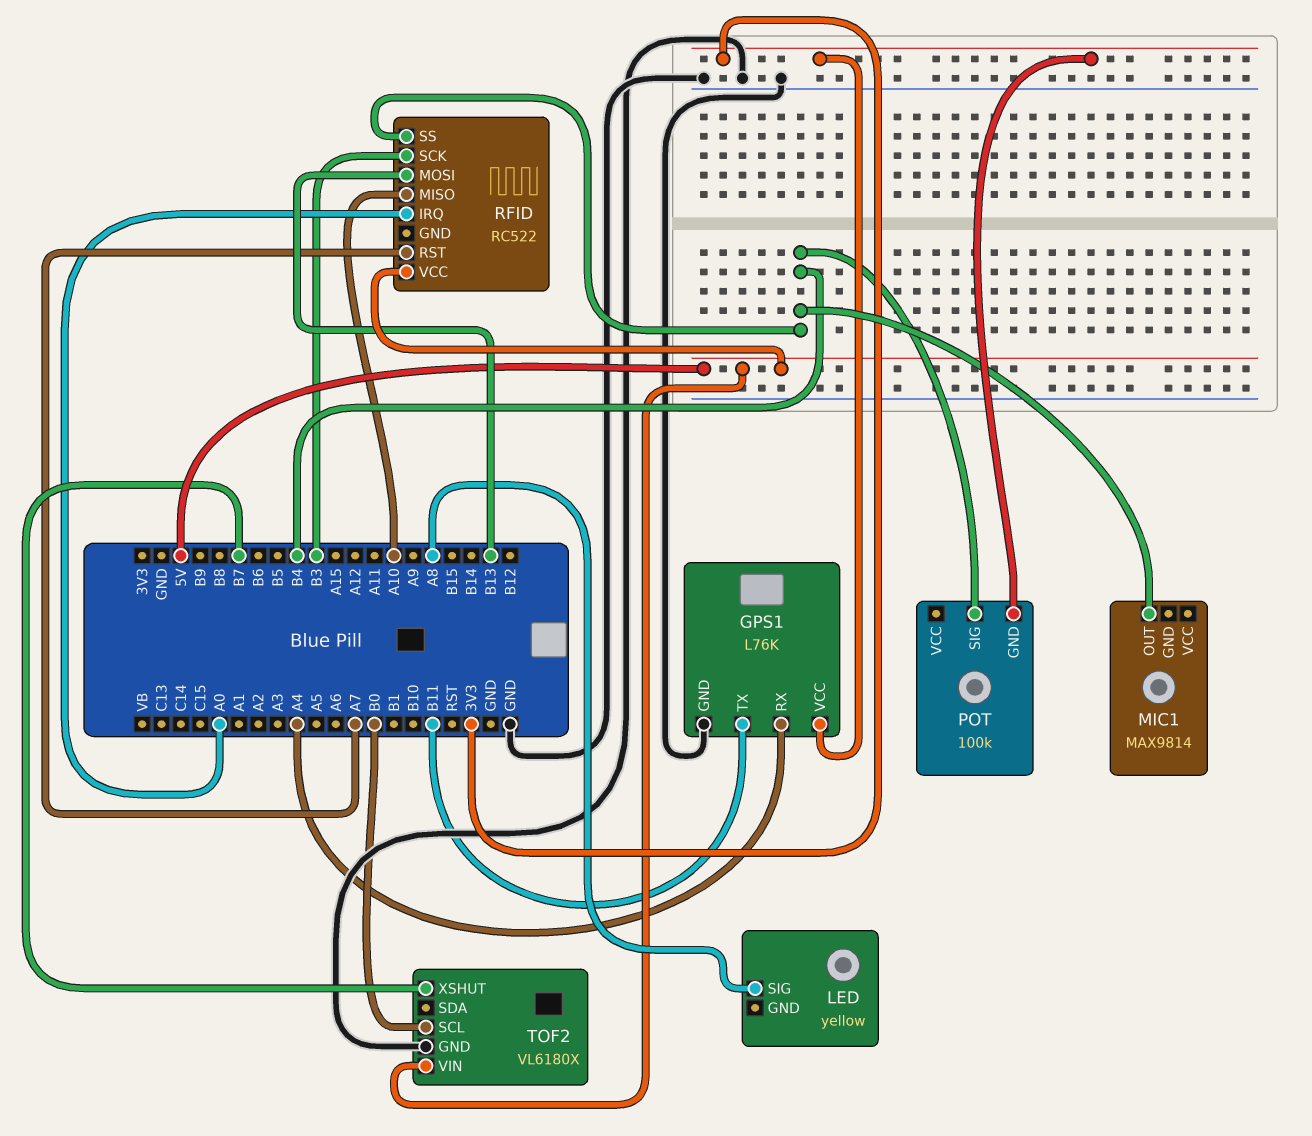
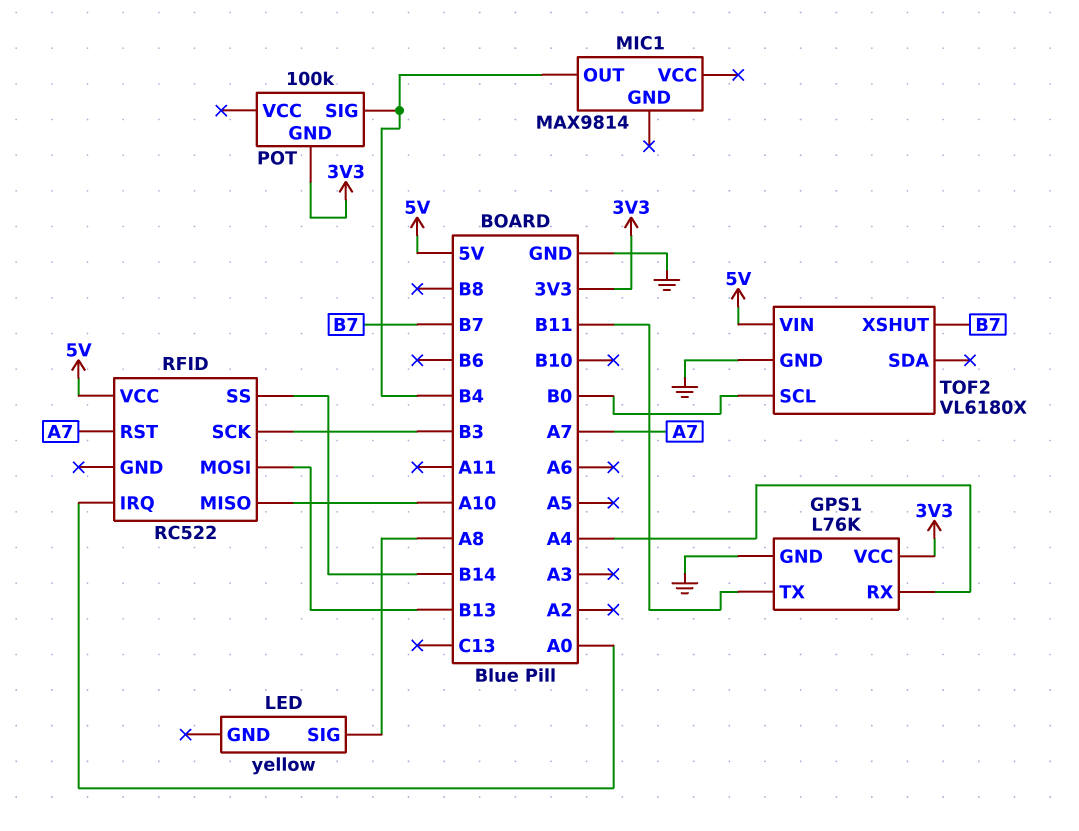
RFID pin SS: B4 -> B14

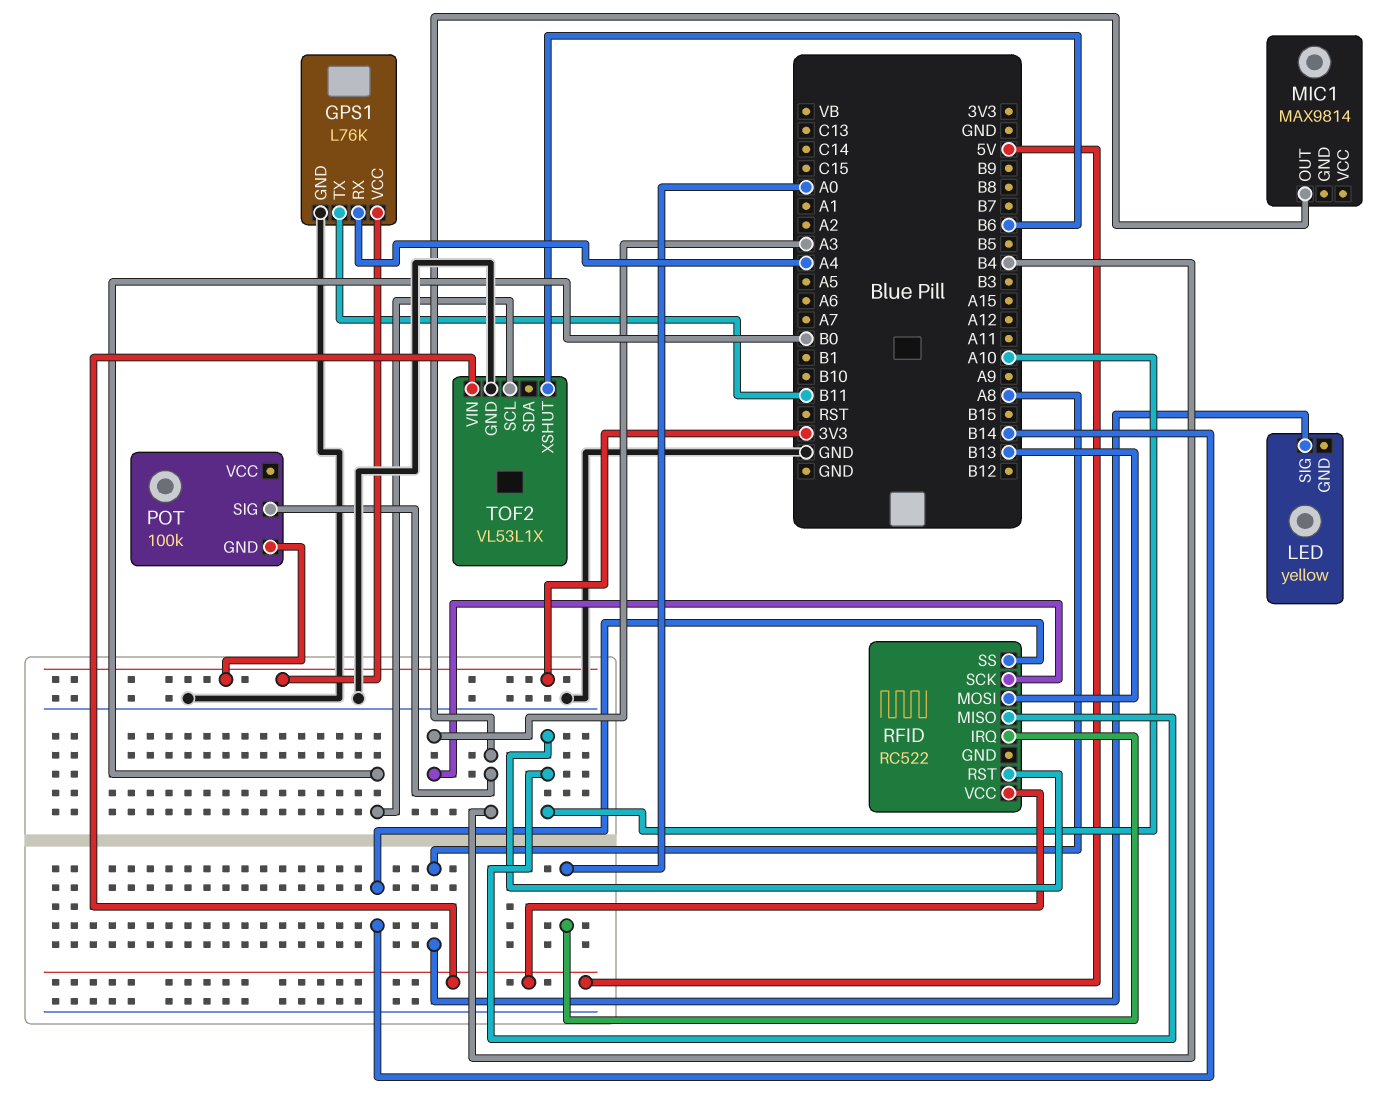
RFID pin RST: A7 -> A10
RFID pin SCK: B3 -> A3
TOF2: VL6180X -> VL53L1X
TOF2 pin XSHUT: B7 -> B6

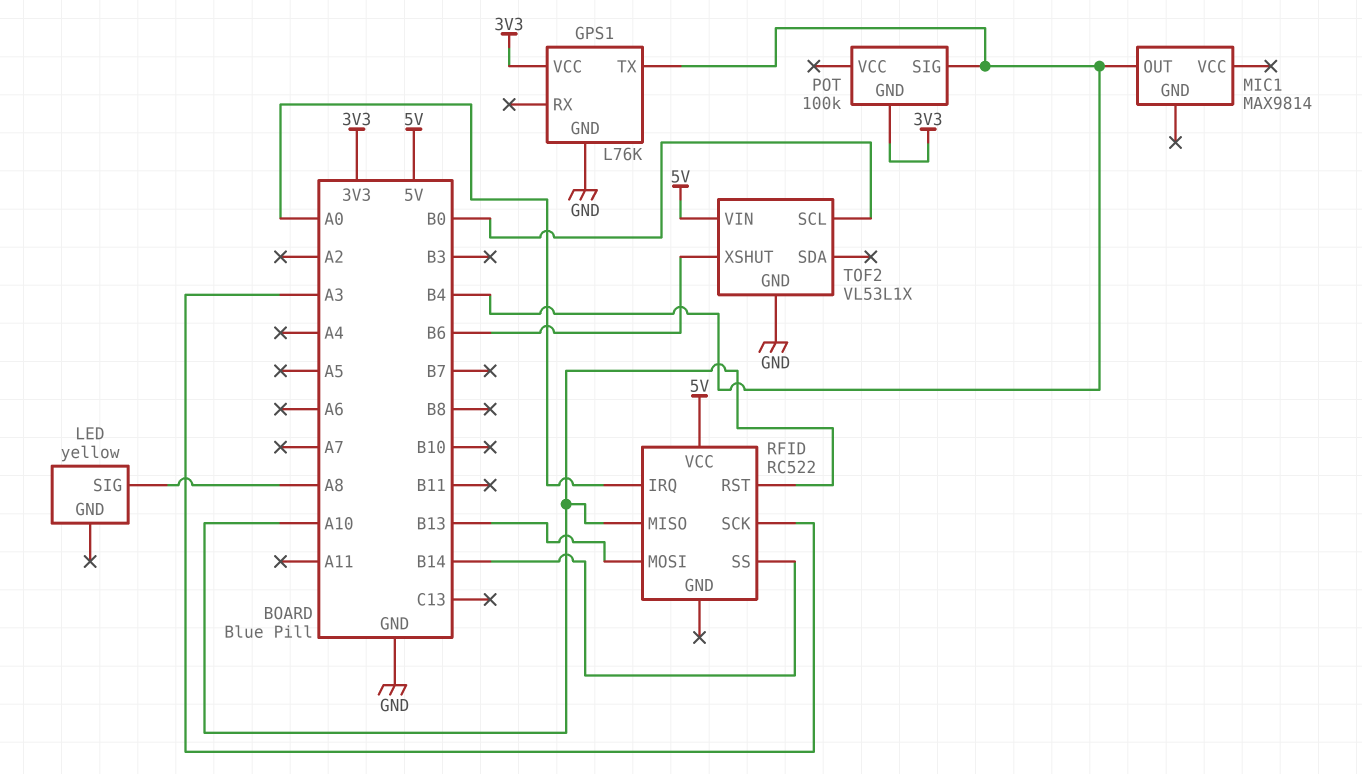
GPS1 pin RX: A4 -> none
GPS1 pin TX: B11 -> B4

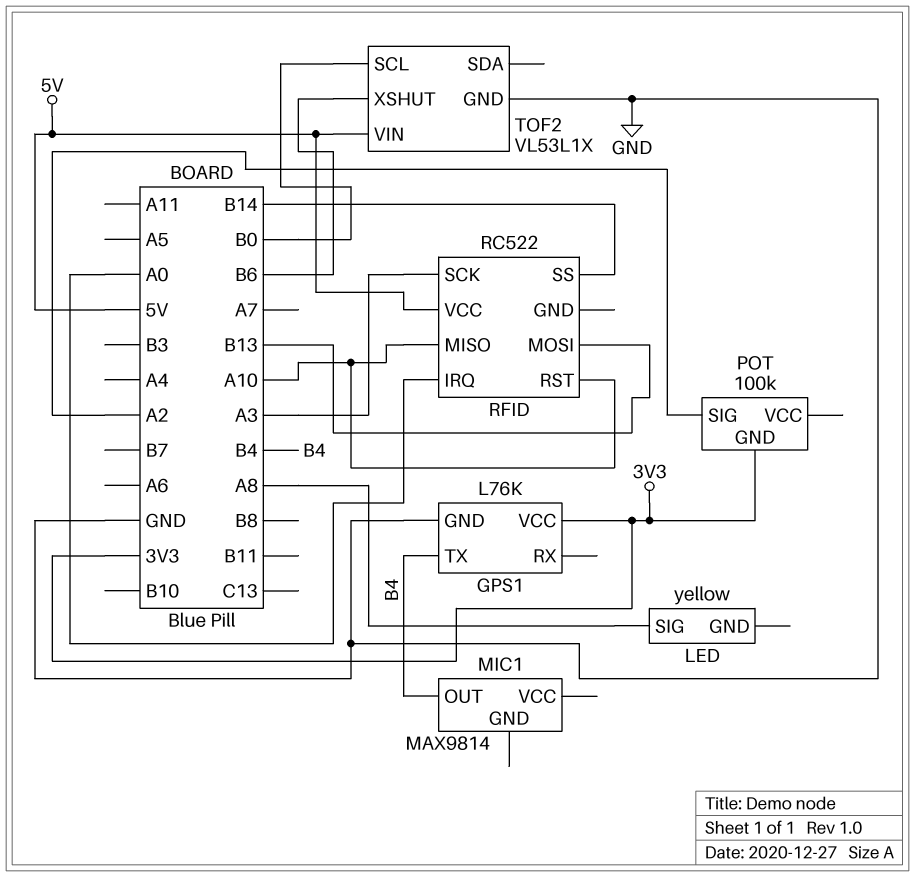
POT pin SIG: B4 -> A2

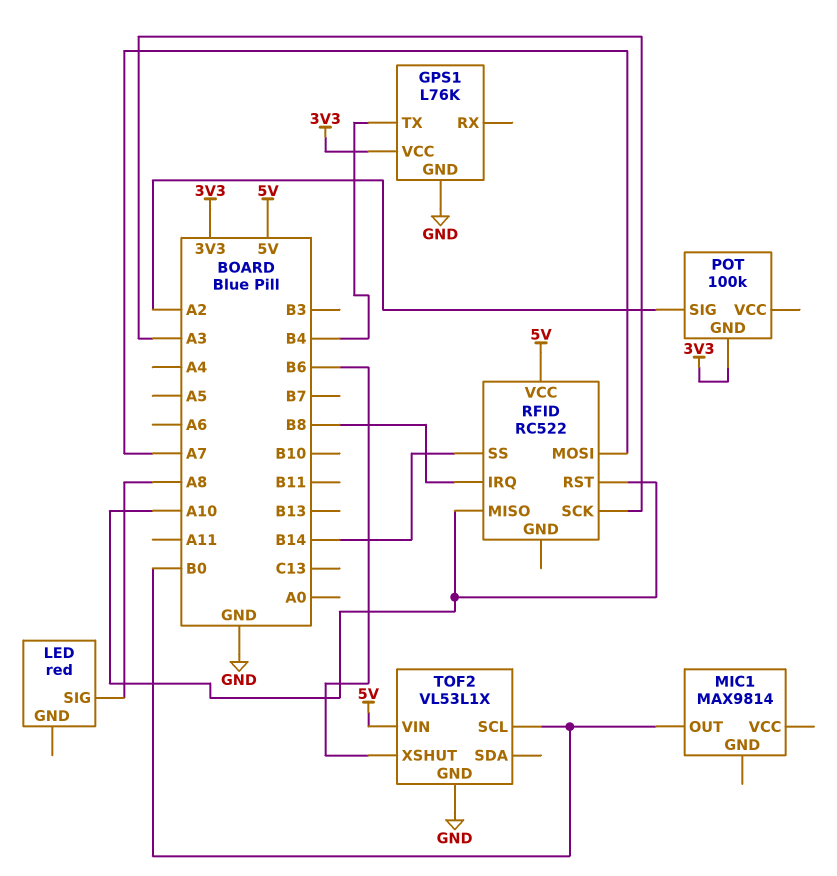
LED: yellow -> red
MIC1 pin OUT: B4 -> B0
RFID pin IRQ: A0 -> B8
RFID pin MOSI: B13 -> A7

